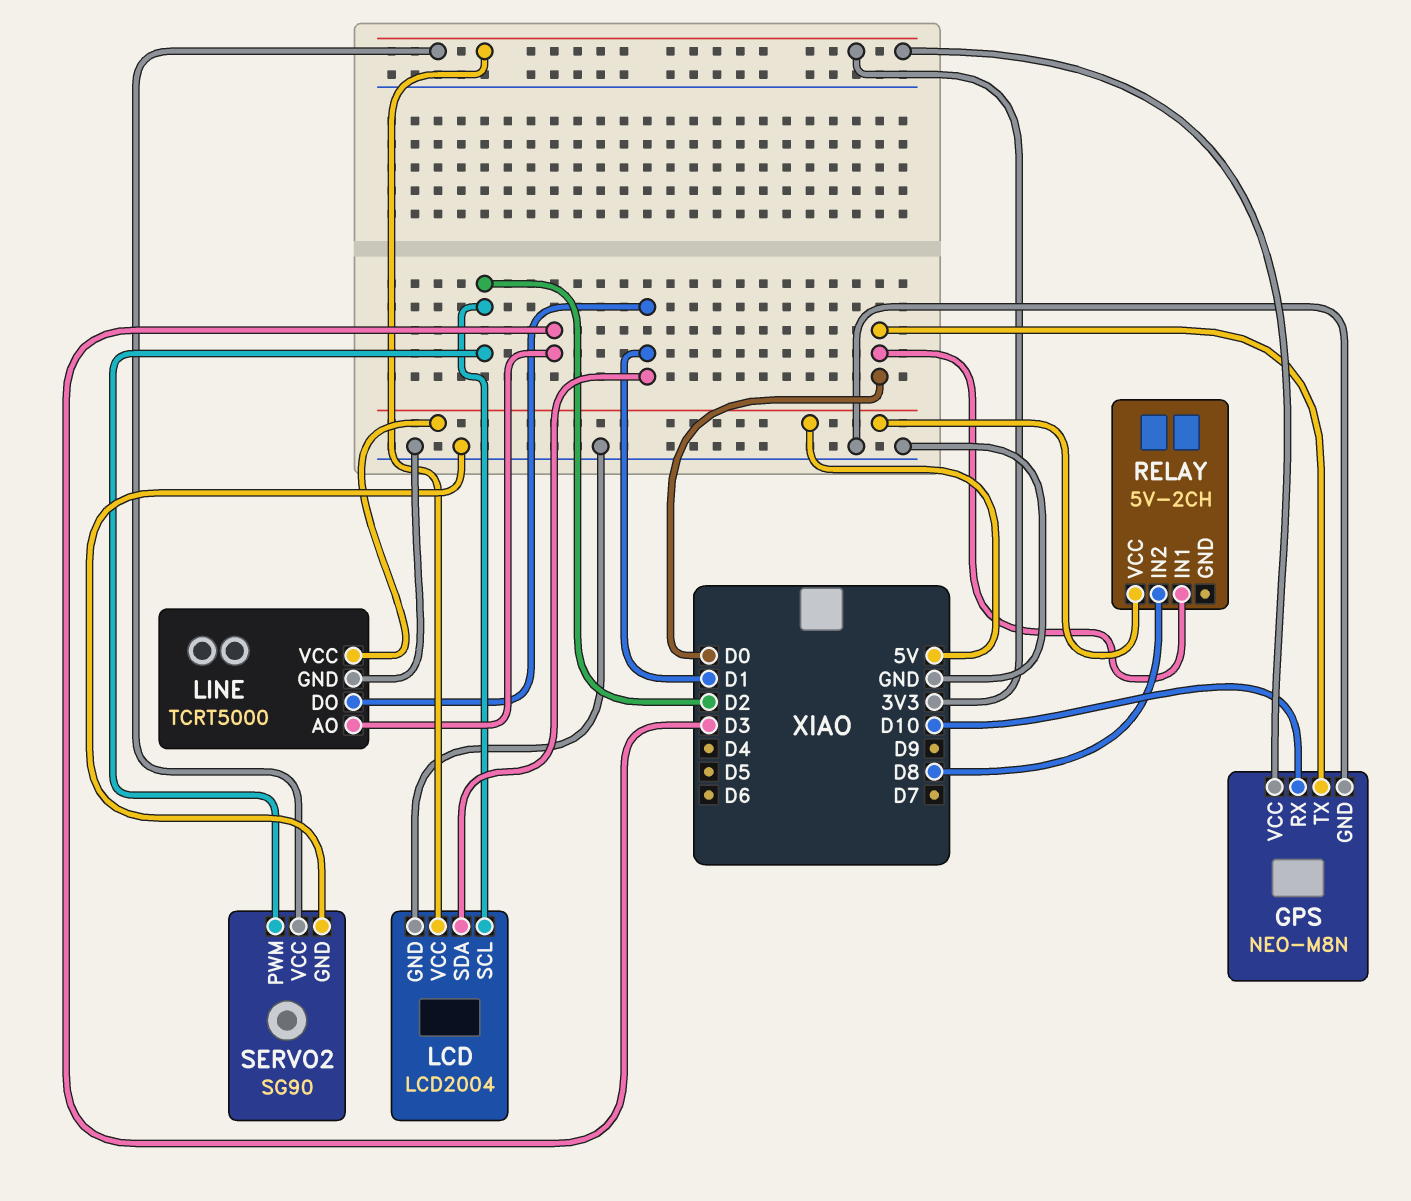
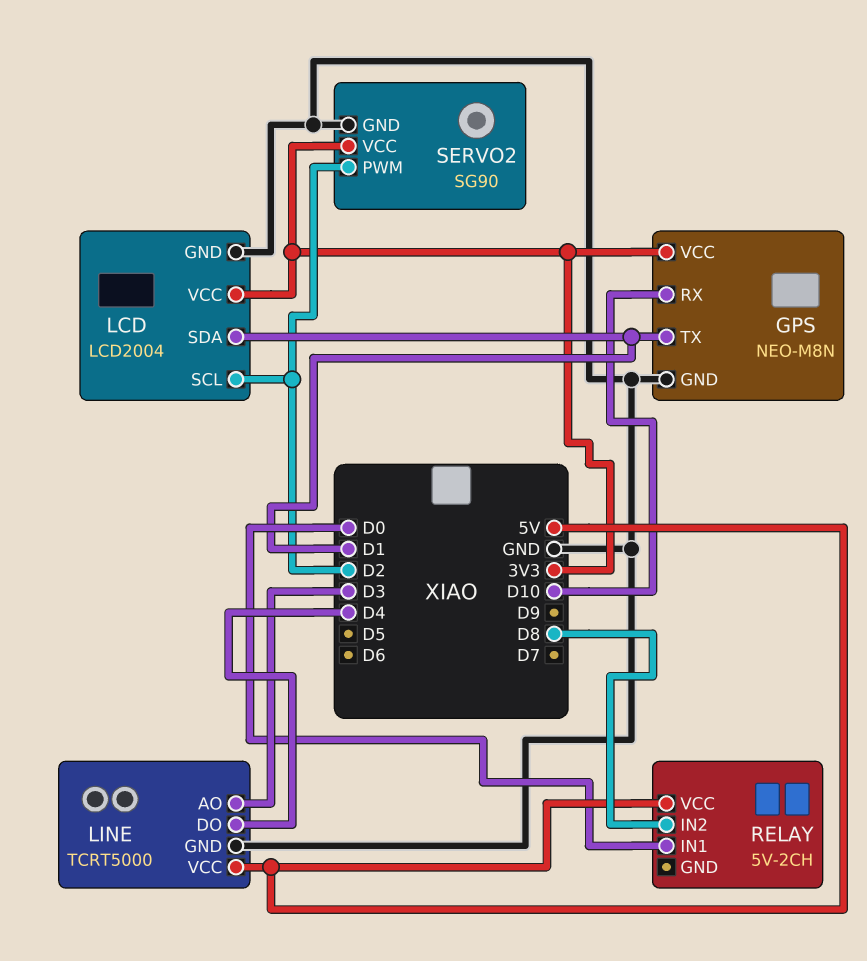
GPS pin TX: D0 -> D1
LINE pin DO: D1 -> D4

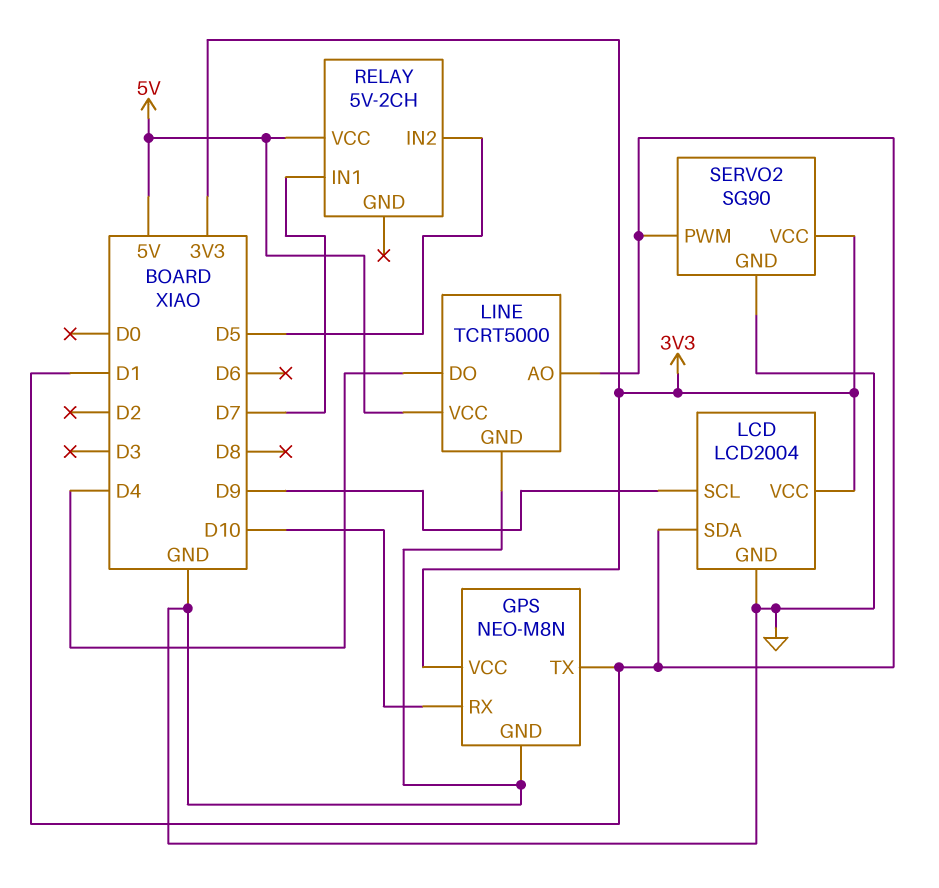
LCD pin SCL: D2 -> D9
LINE pin AO: D3 -> D1
RELAY pin IN1: D0 -> D7
RELAY pin IN2: D8 -> D5
SERVO2 pin PWM: D2 -> D1

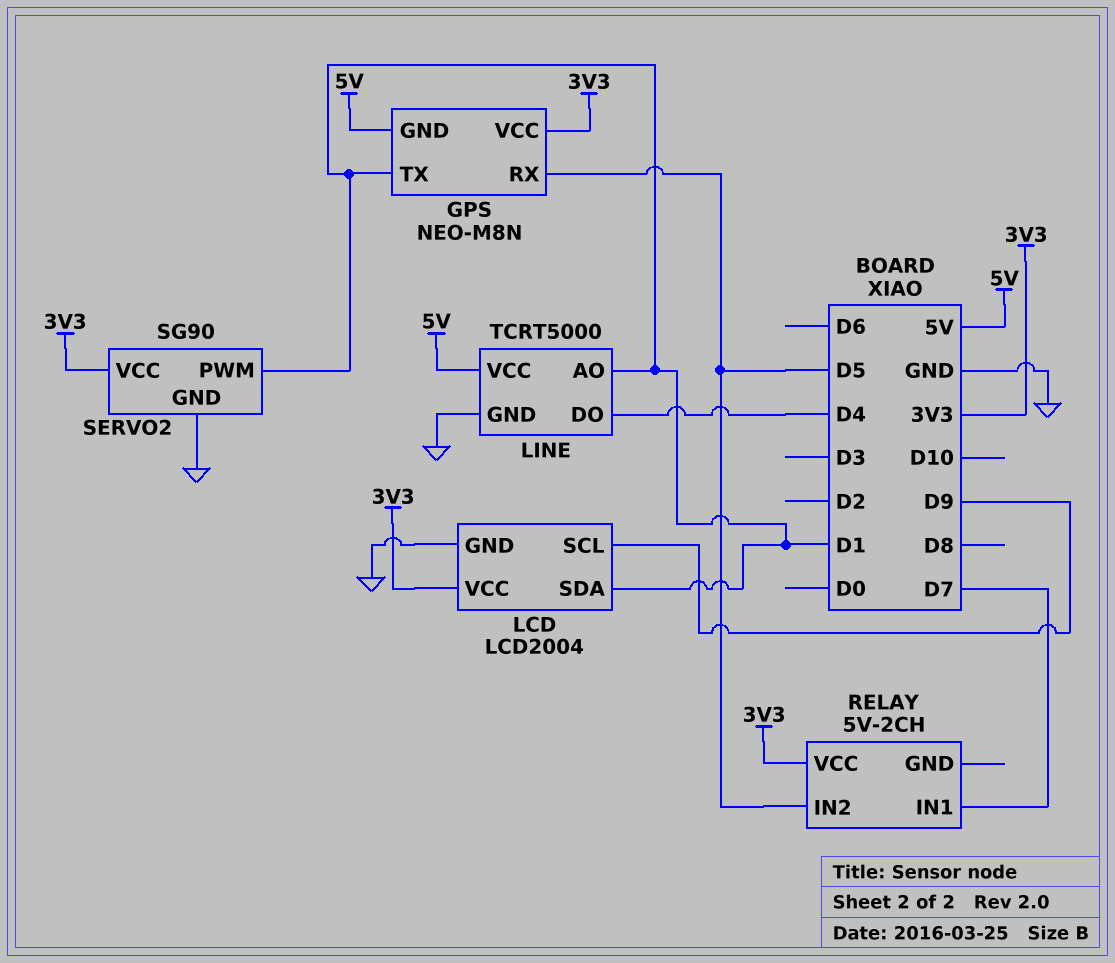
GPS pin GND: GND -> 5V
GPS pin RX: D10 -> D5
RELAY pin VCC: 5V -> 3V3

